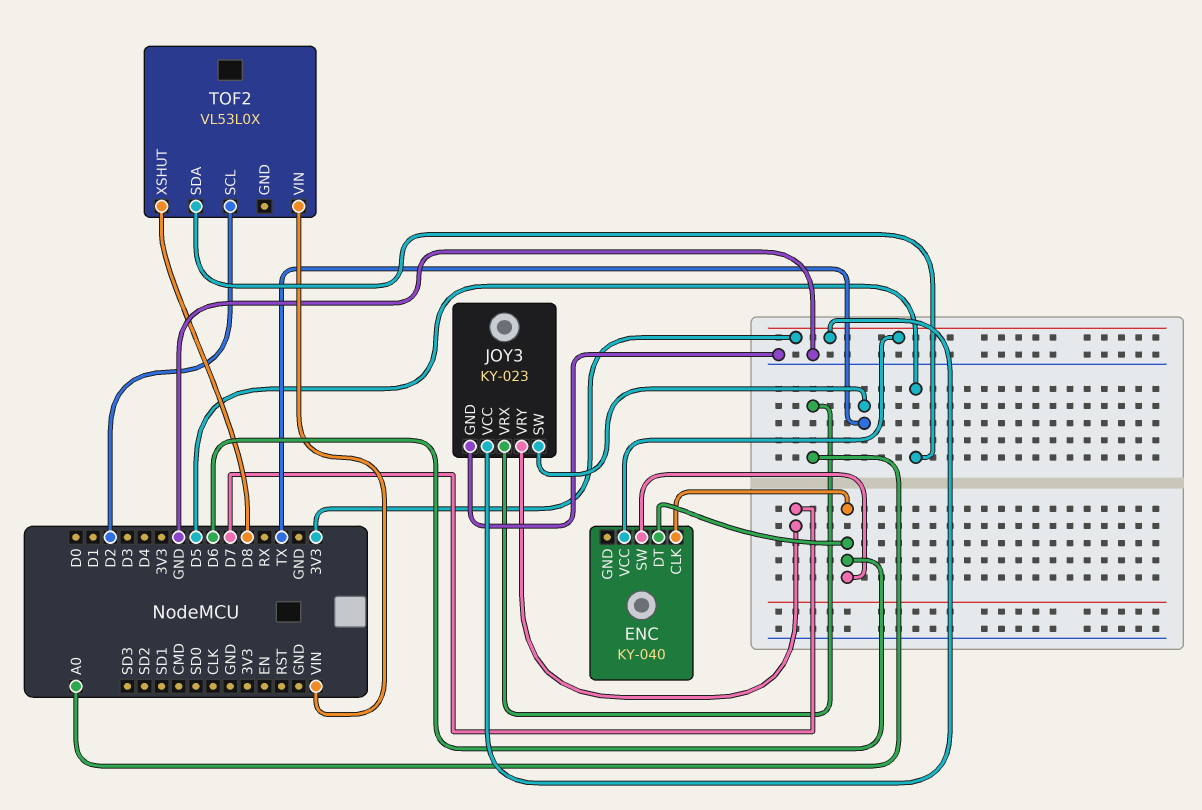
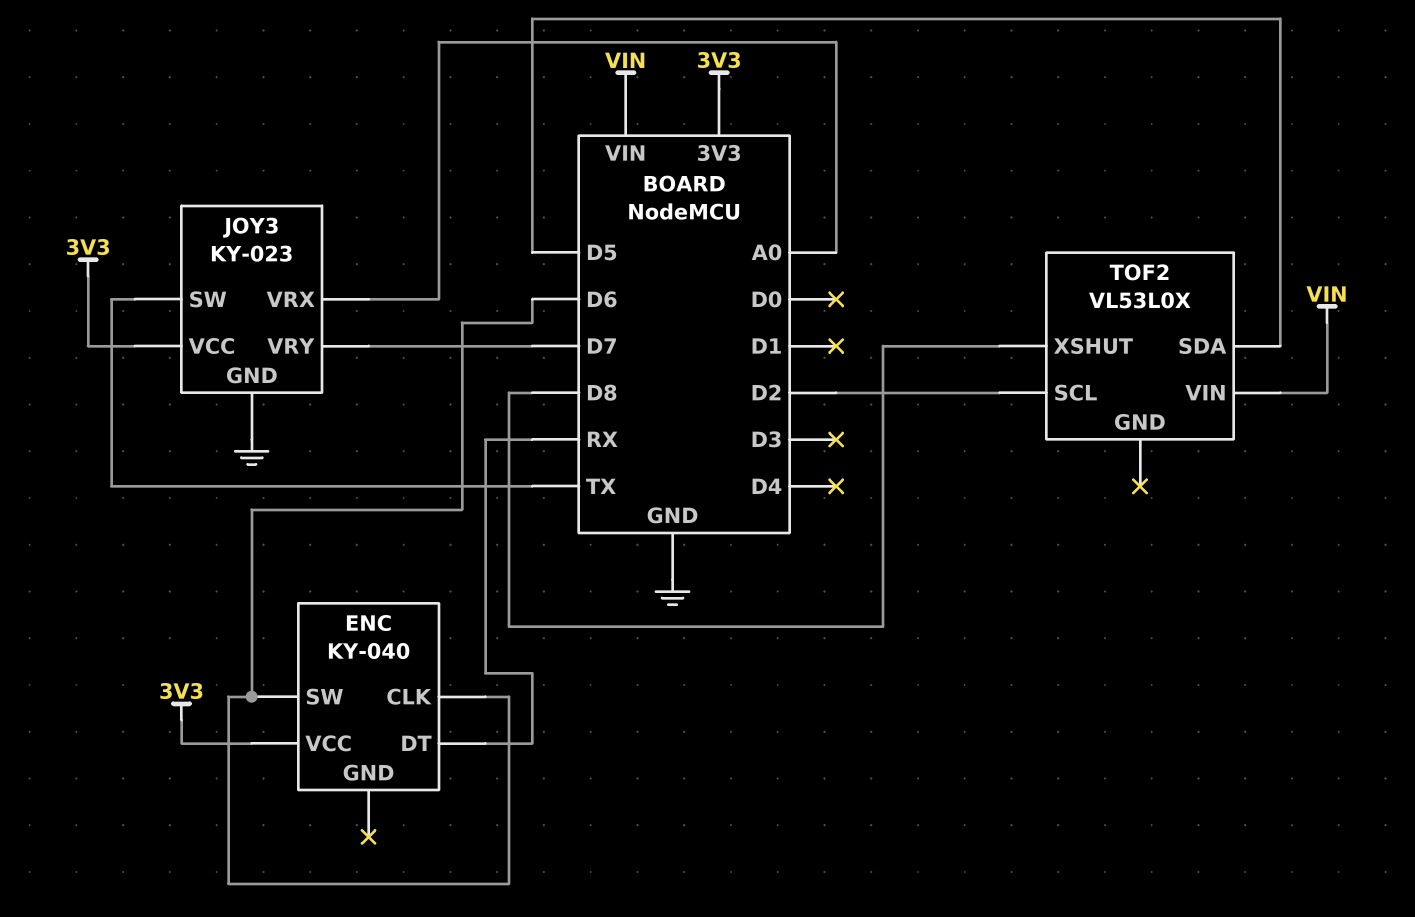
ENC pin DT: D6 -> RX

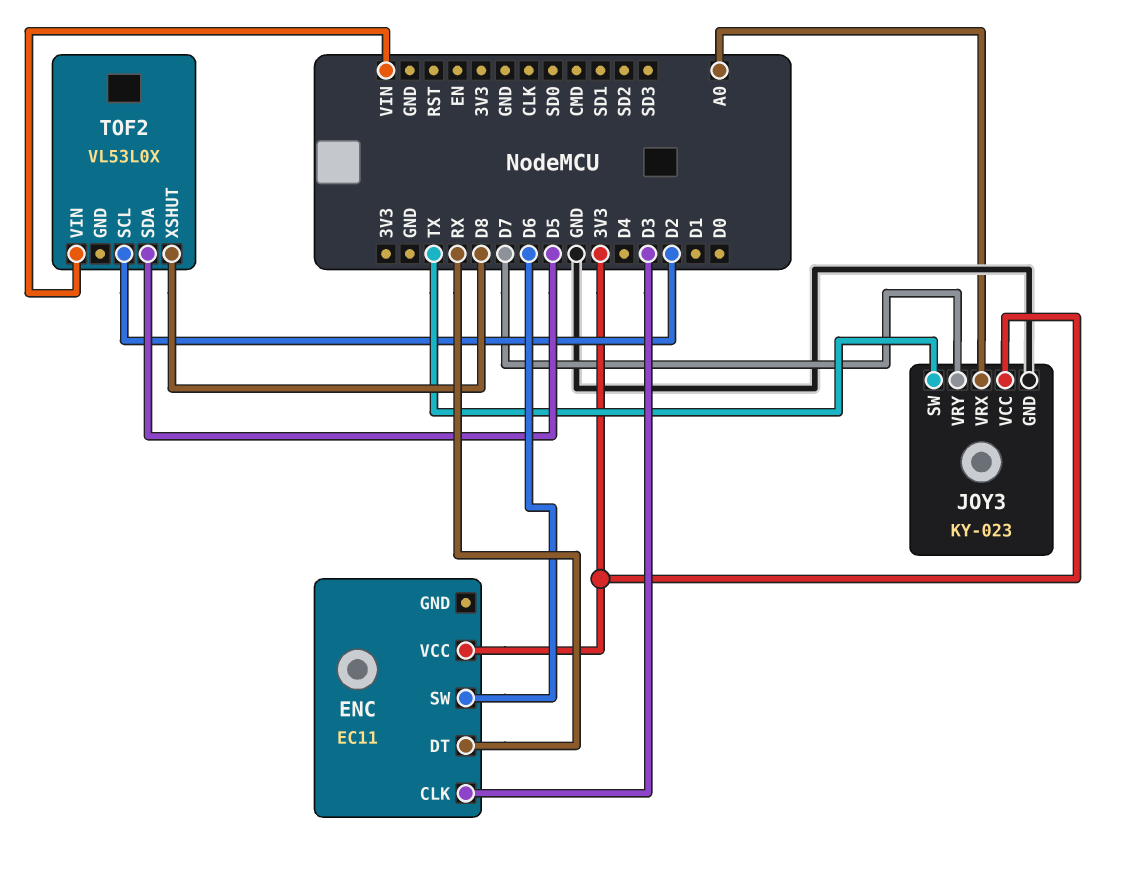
ENC: KY-040 -> EC11
ENC pin CLK: D6 -> D3

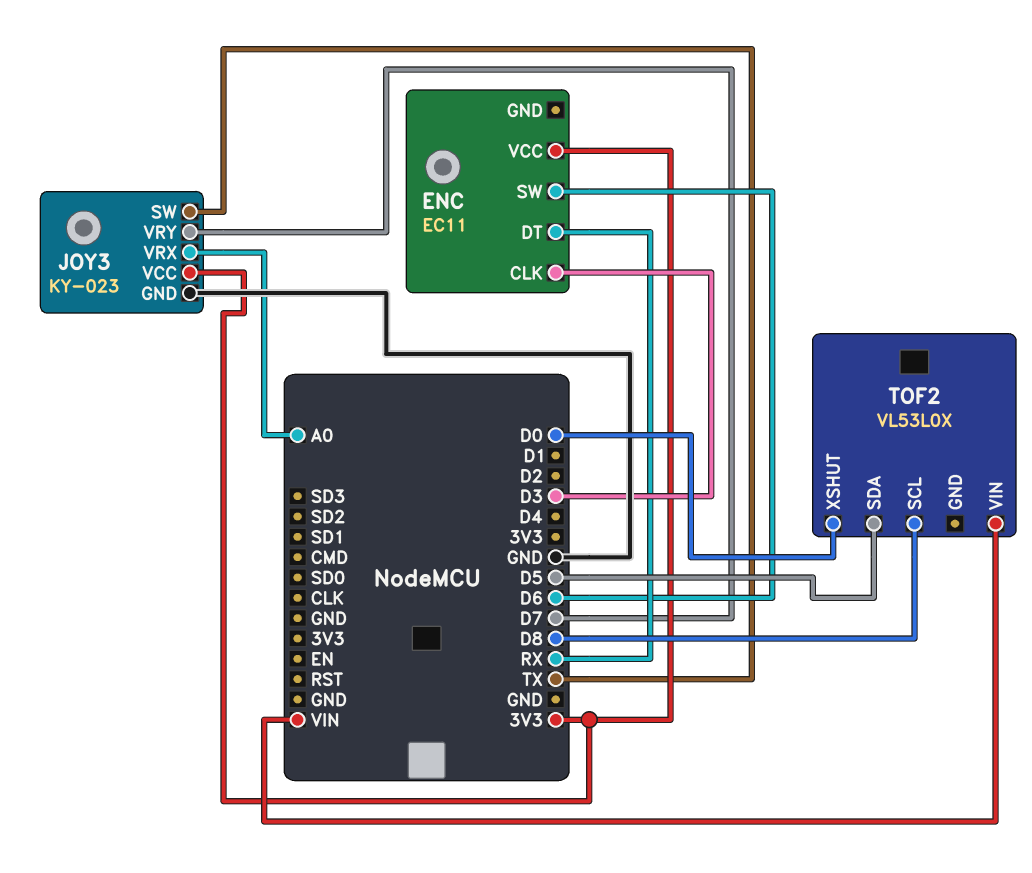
TOF2 pin SCL: D2 -> D8
TOF2 pin XSHUT: D8 -> D0

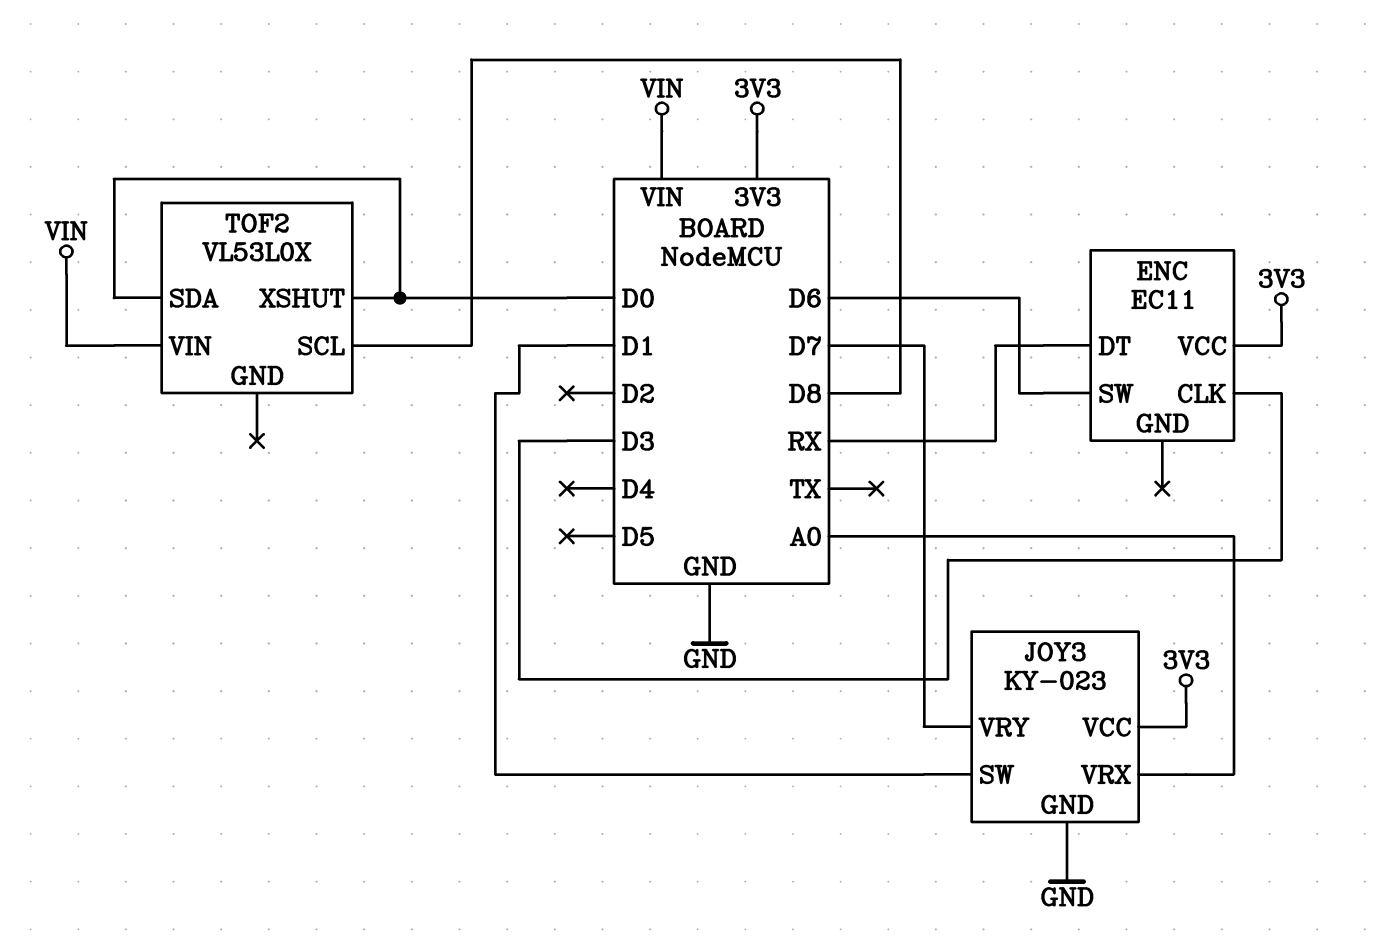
JOY3 pin SW: TX -> D1
TOF2 pin SDA: D5 -> D0

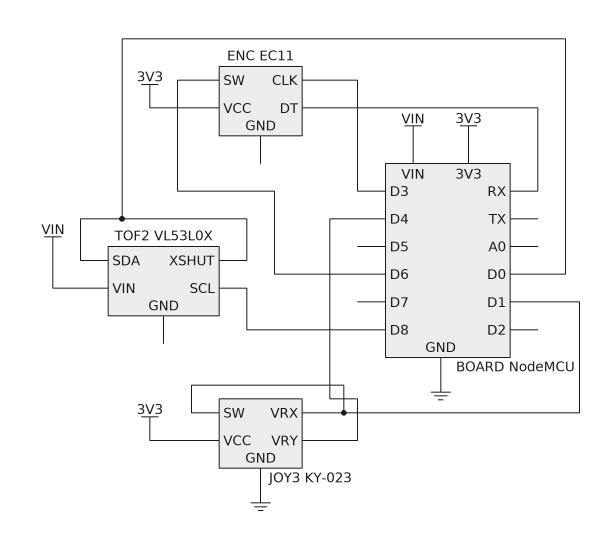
JOY3 pin VRX: A0 -> D1
JOY3 pin VRY: D7 -> D4

